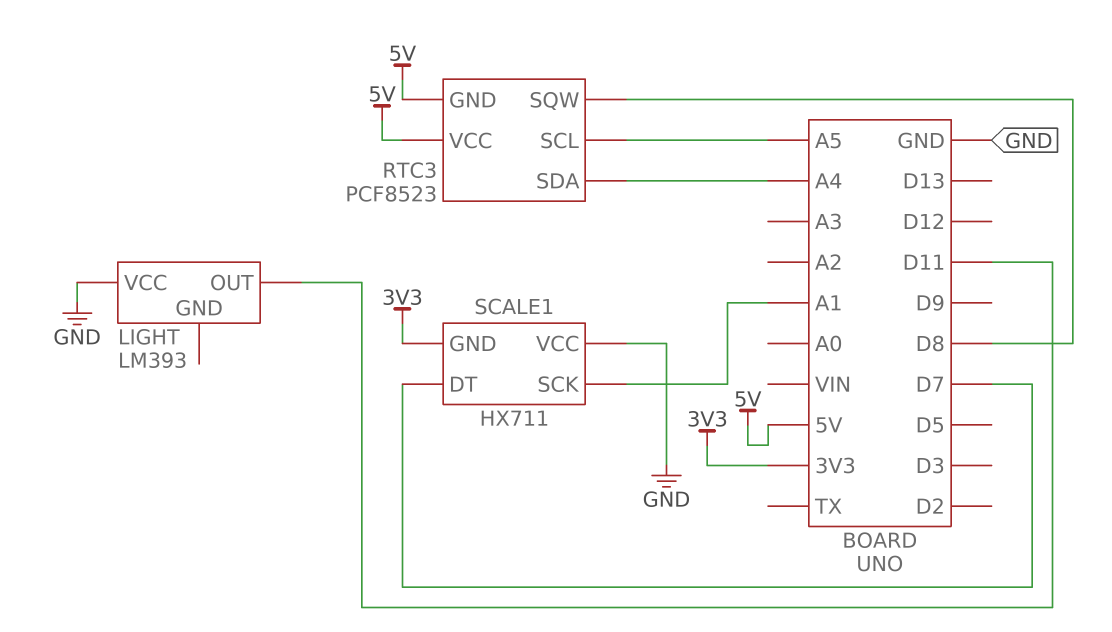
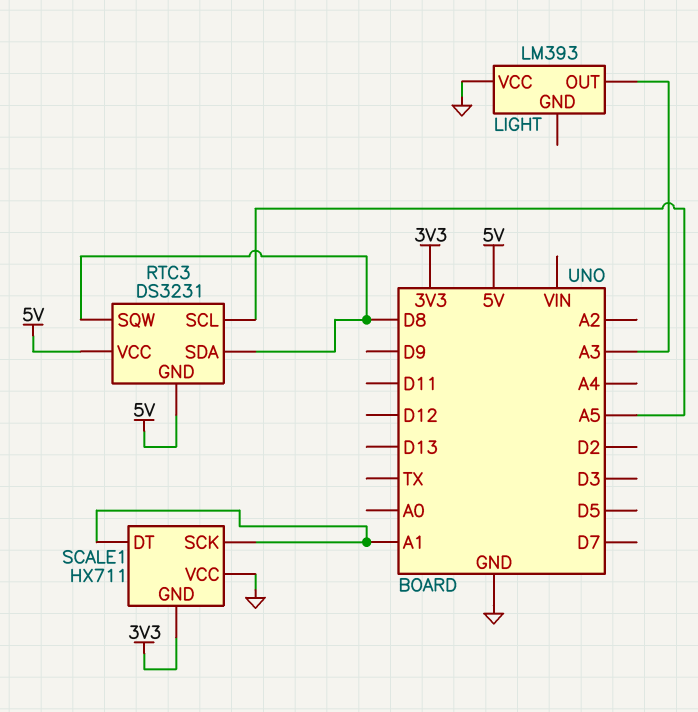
LIGHT pin OUT: D11 -> A3
RTC3: PCF8523 -> DS3231
RTC3 pin SDA: A4 -> D8
SCALE1 pin DT: D7 -> A1

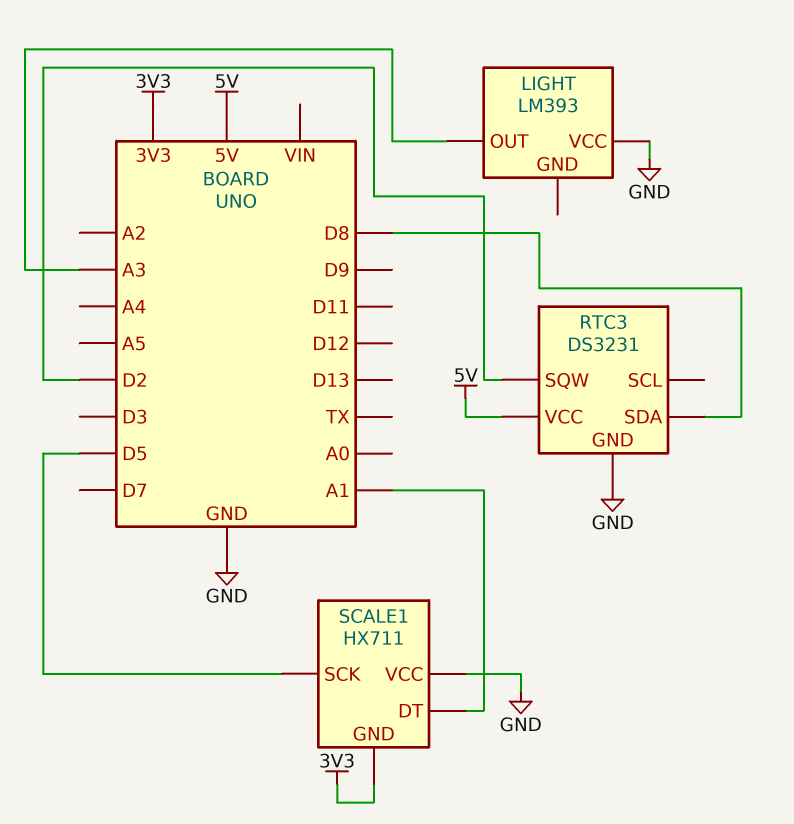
RTC3 pin GND: 5V -> GND
RTC3 pin SCL: A5 -> none
RTC3 pin SQW: D8 -> D2
SCALE1 pin SCK: A1 -> D5

